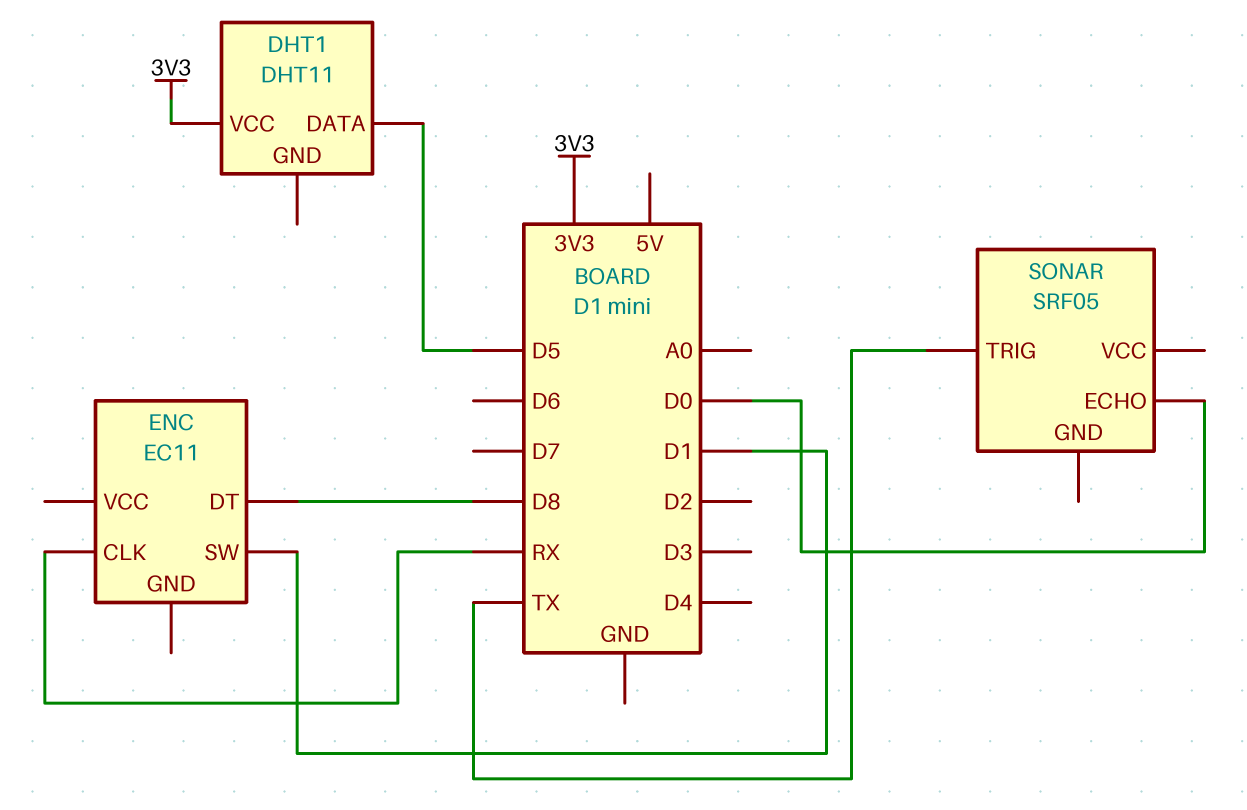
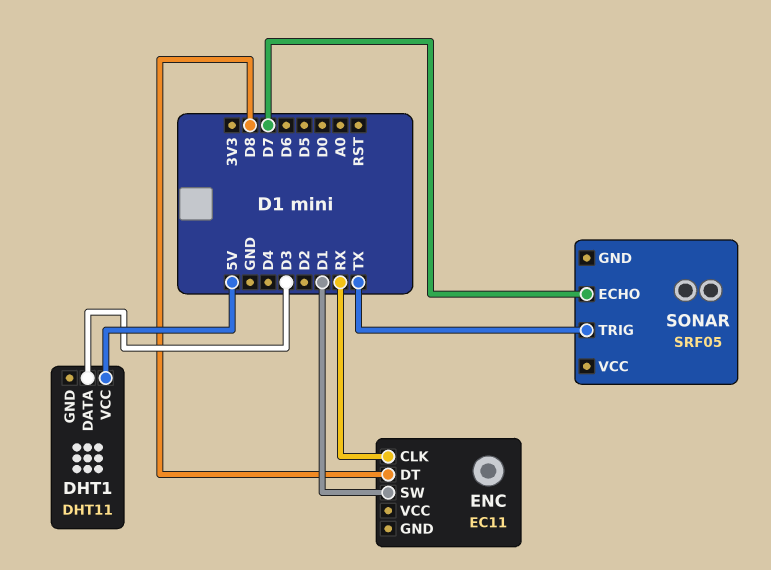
DHT1 pin DATA: D5 -> D3
DHT1 pin VCC: 3V3 -> 5V
SONAR pin ECHO: D0 -> D7

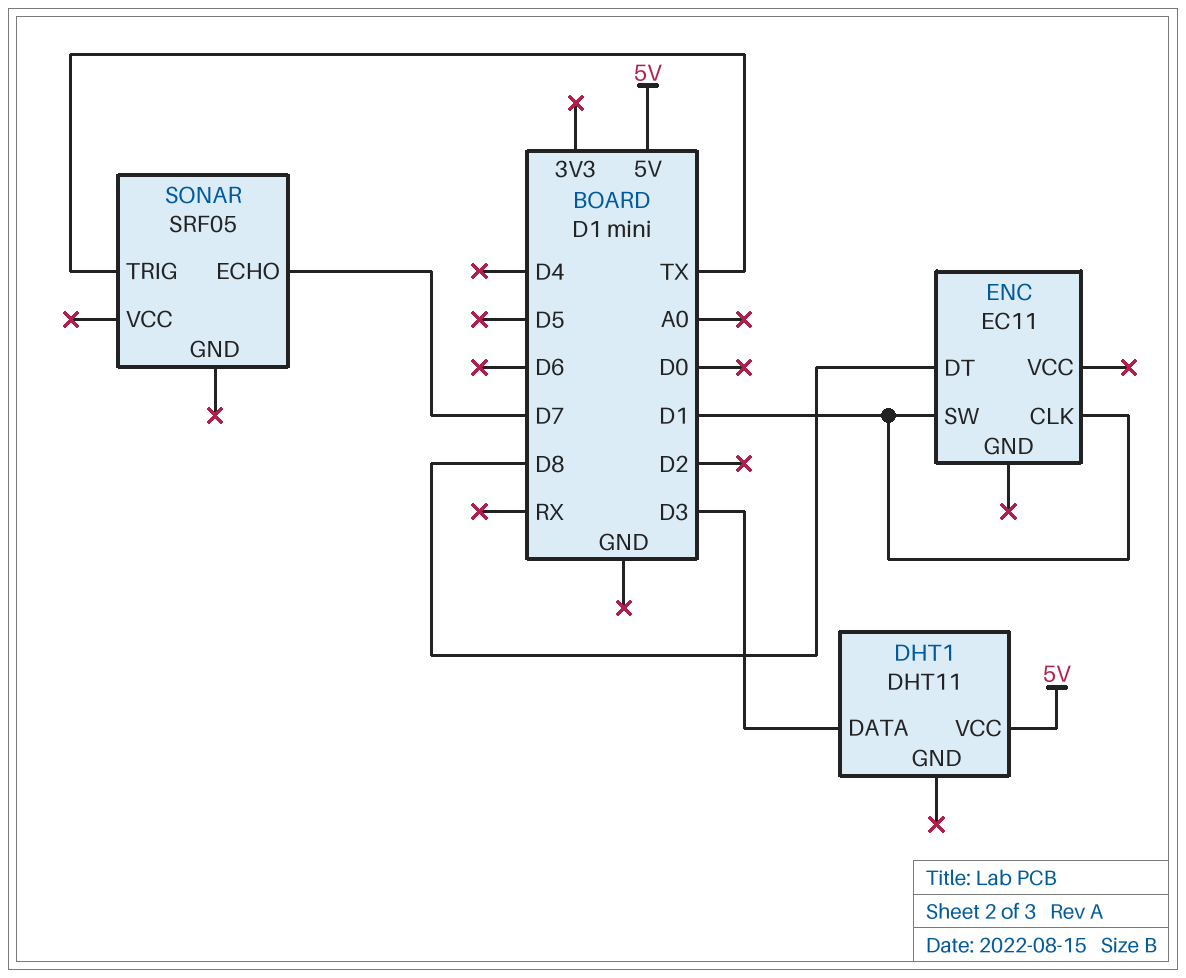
ENC pin CLK: RX -> D1

